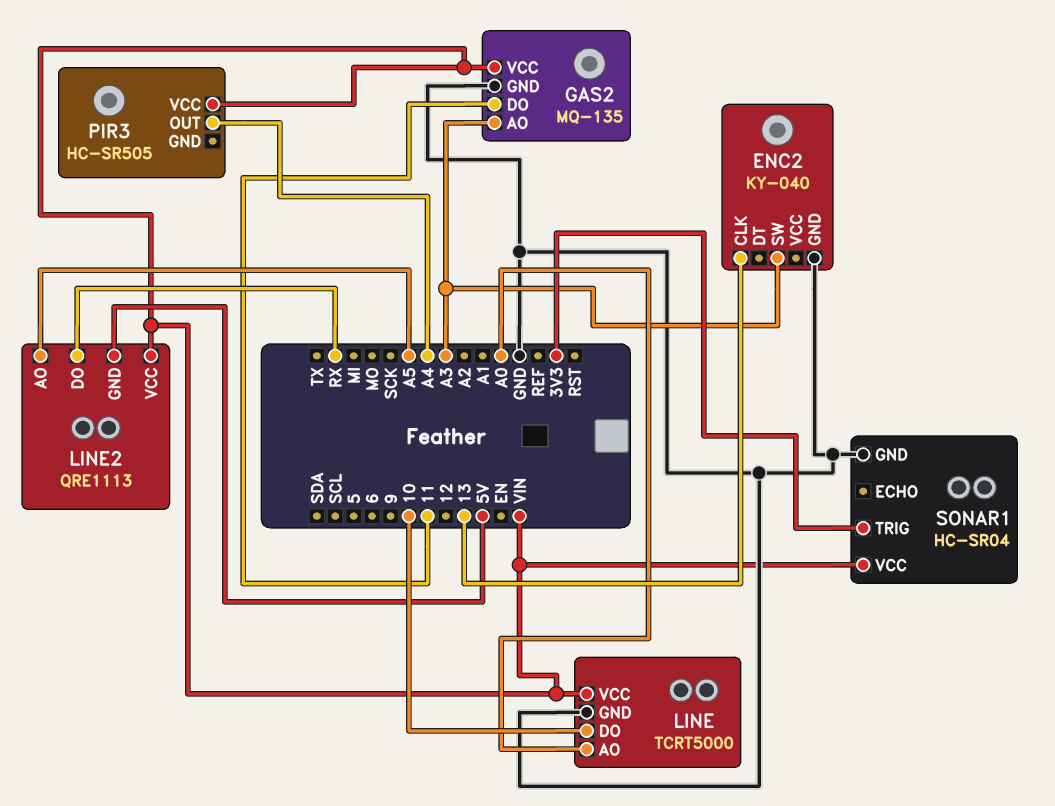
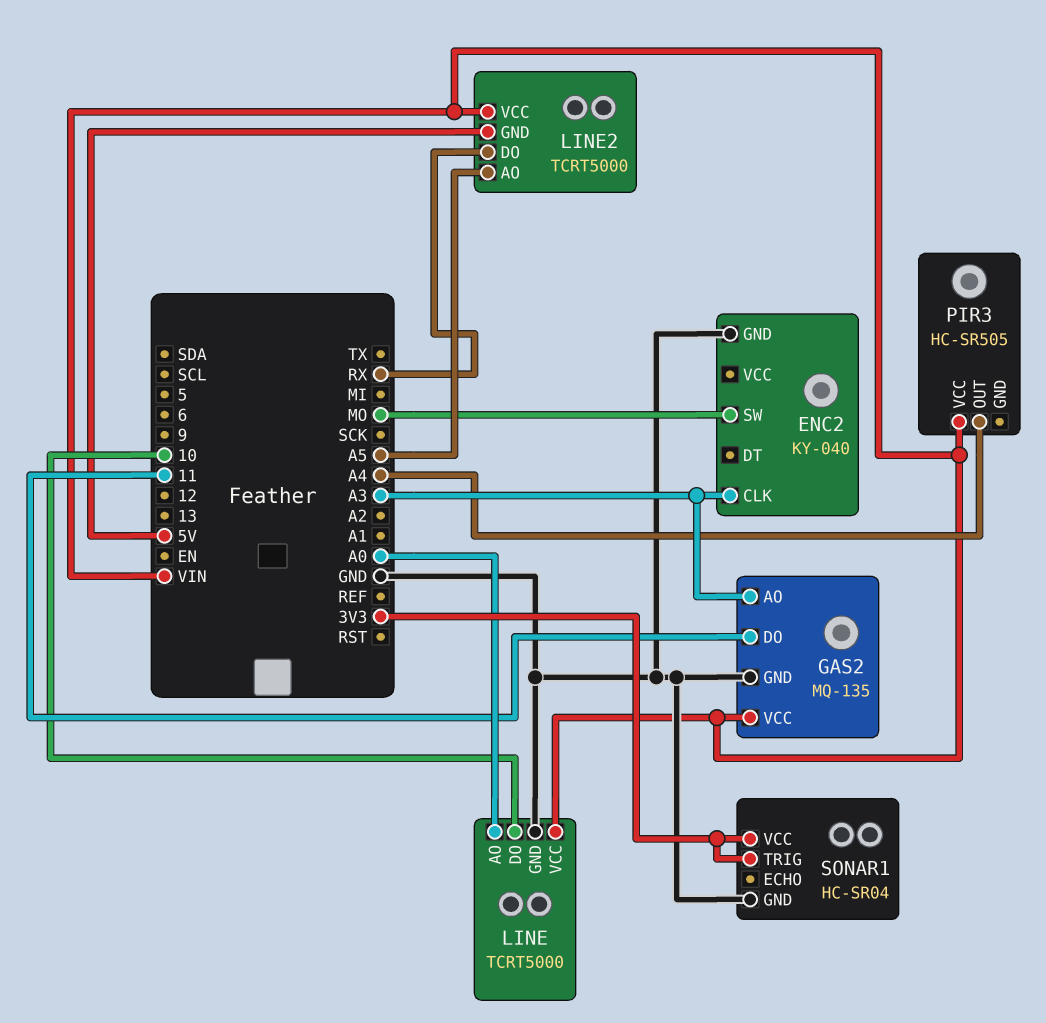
ENC2 pin CLK: 13 -> A3
ENC2 pin SW: A3 -> MO
LINE2: QRE1113 -> TCRT5000
SONAR1 pin VCC: VIN -> 3V3

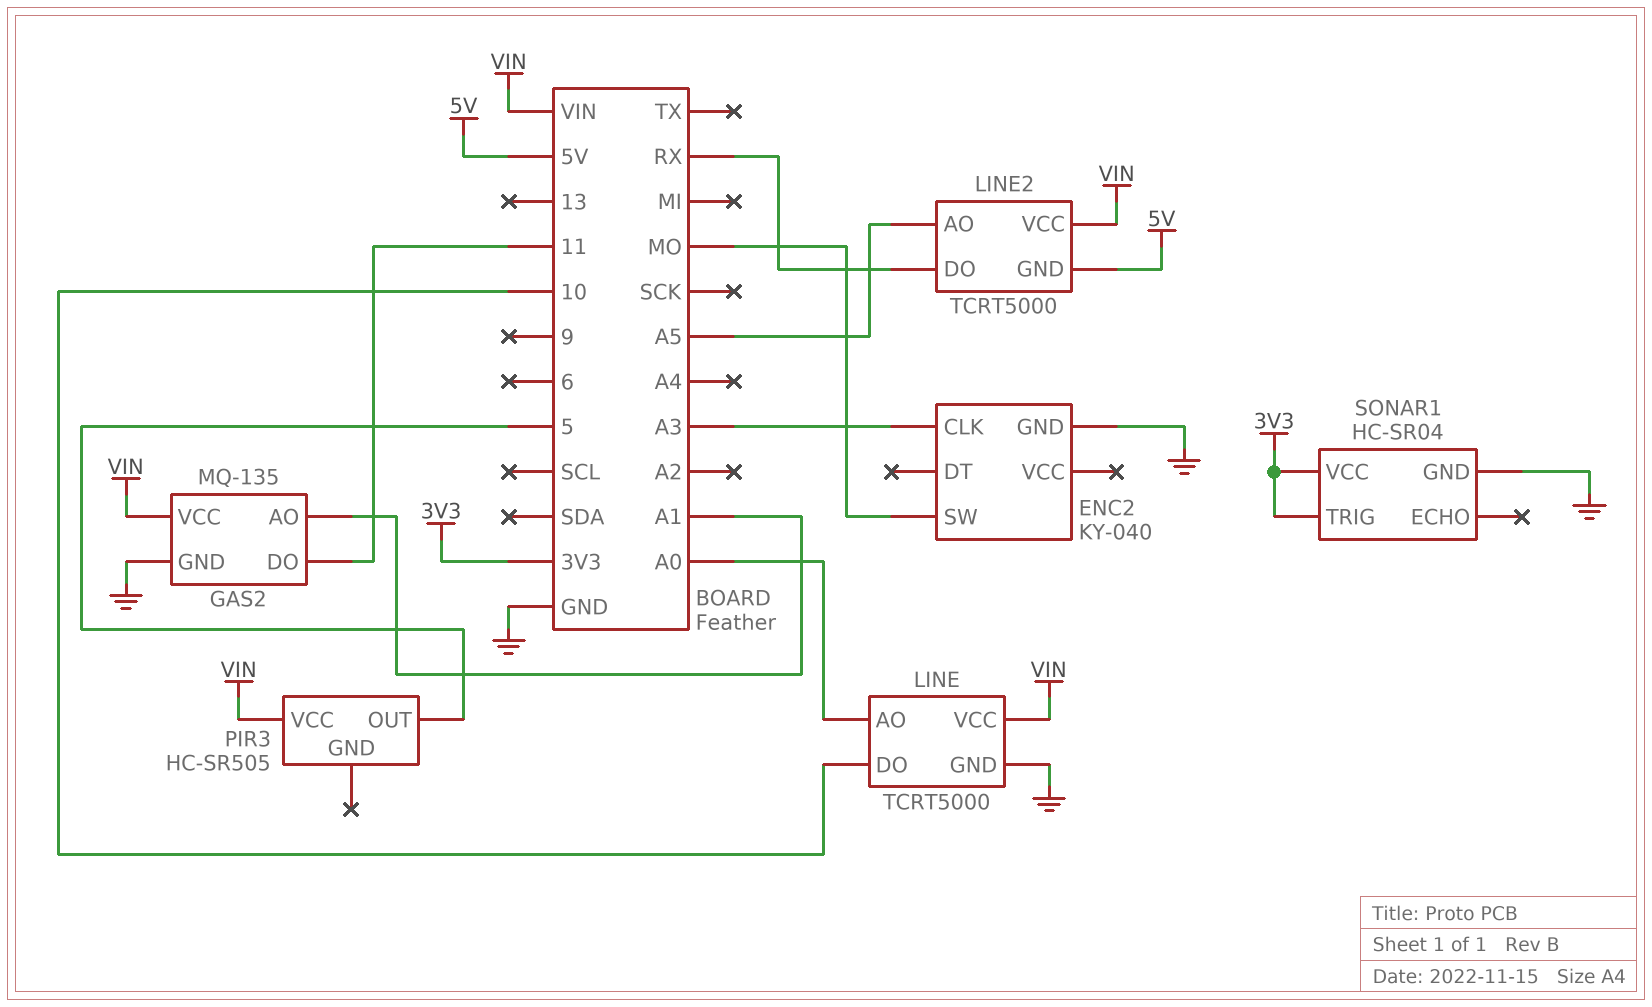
GAS2 pin AO: A3 -> A1
PIR3 pin OUT: A4 -> 5

